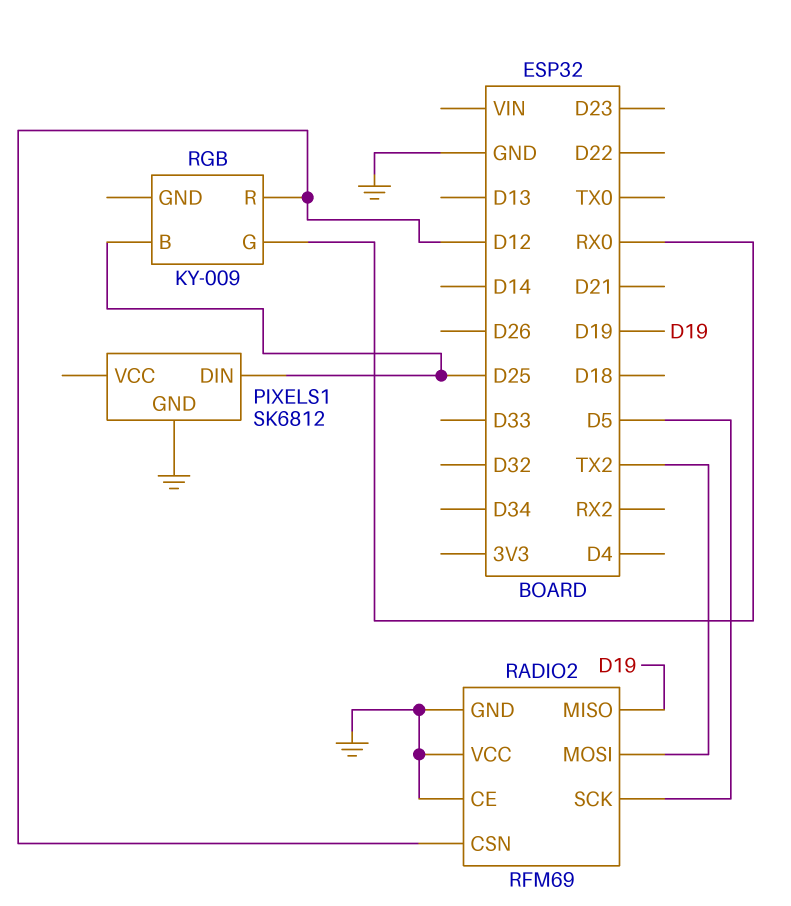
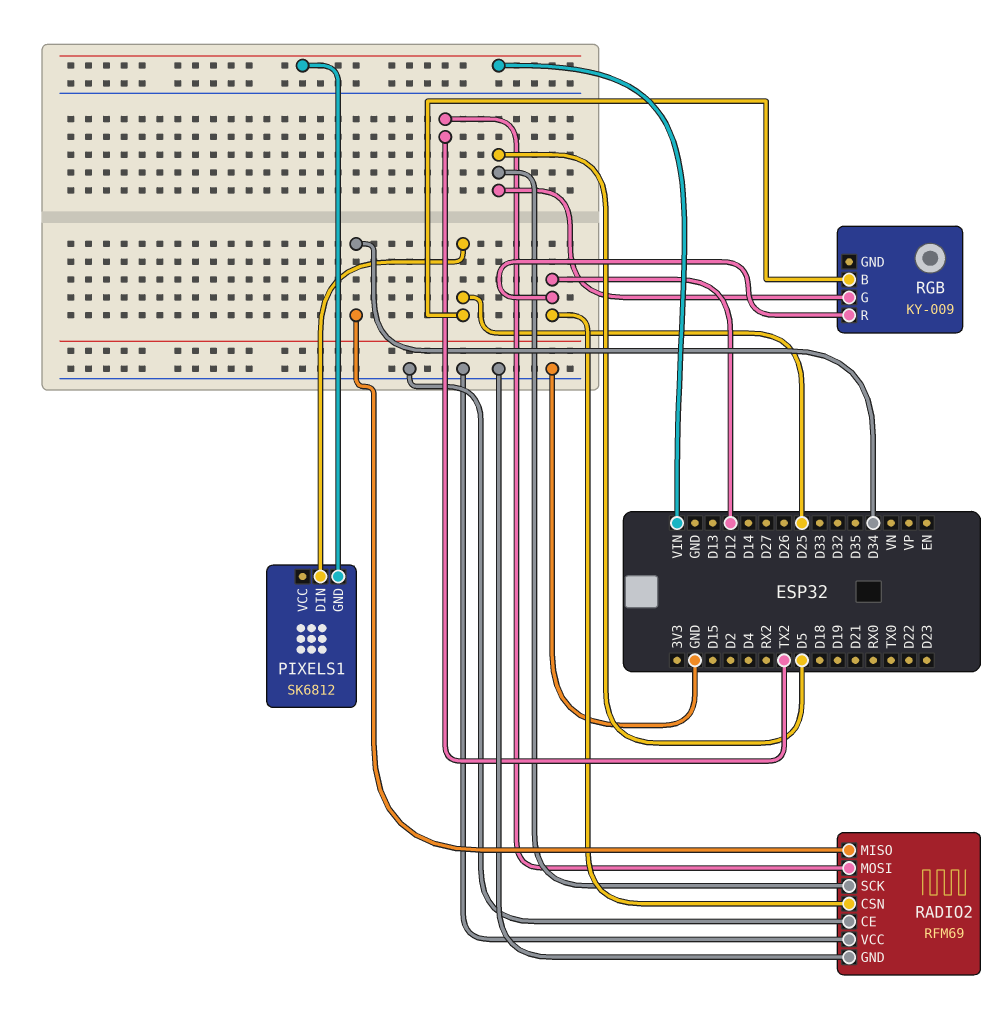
PIXELS1 pin GND: GND -> VIN
RADIO2 pin MISO: D19 -> D34
RGB pin G: RX0 -> D5

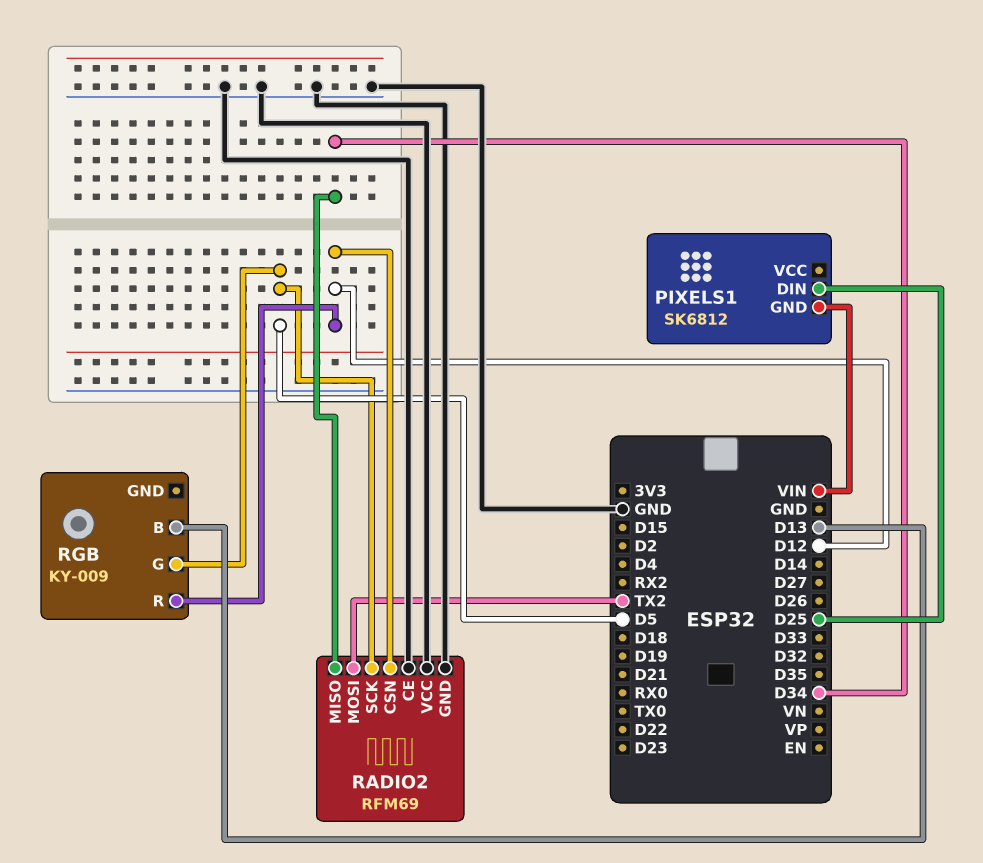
RGB pin B: D25 -> D13

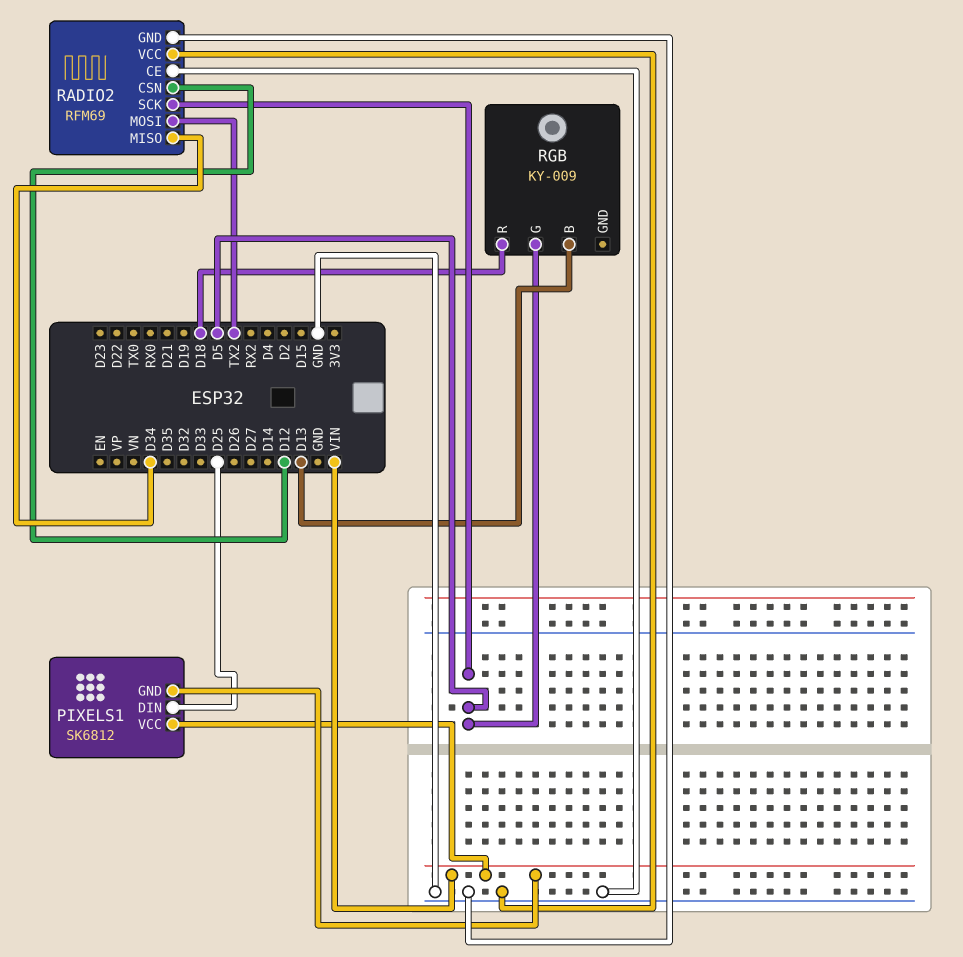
PIXELS1 pin VCC: none -> VIN
RGB pin R: D12 -> D18

